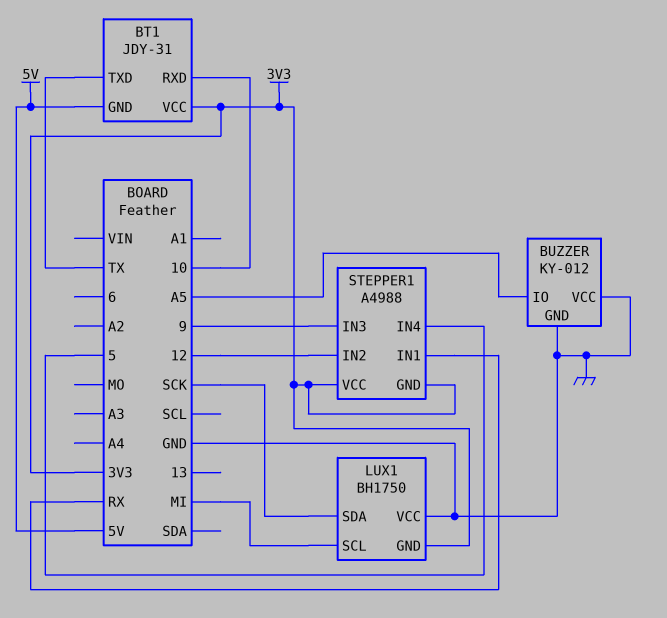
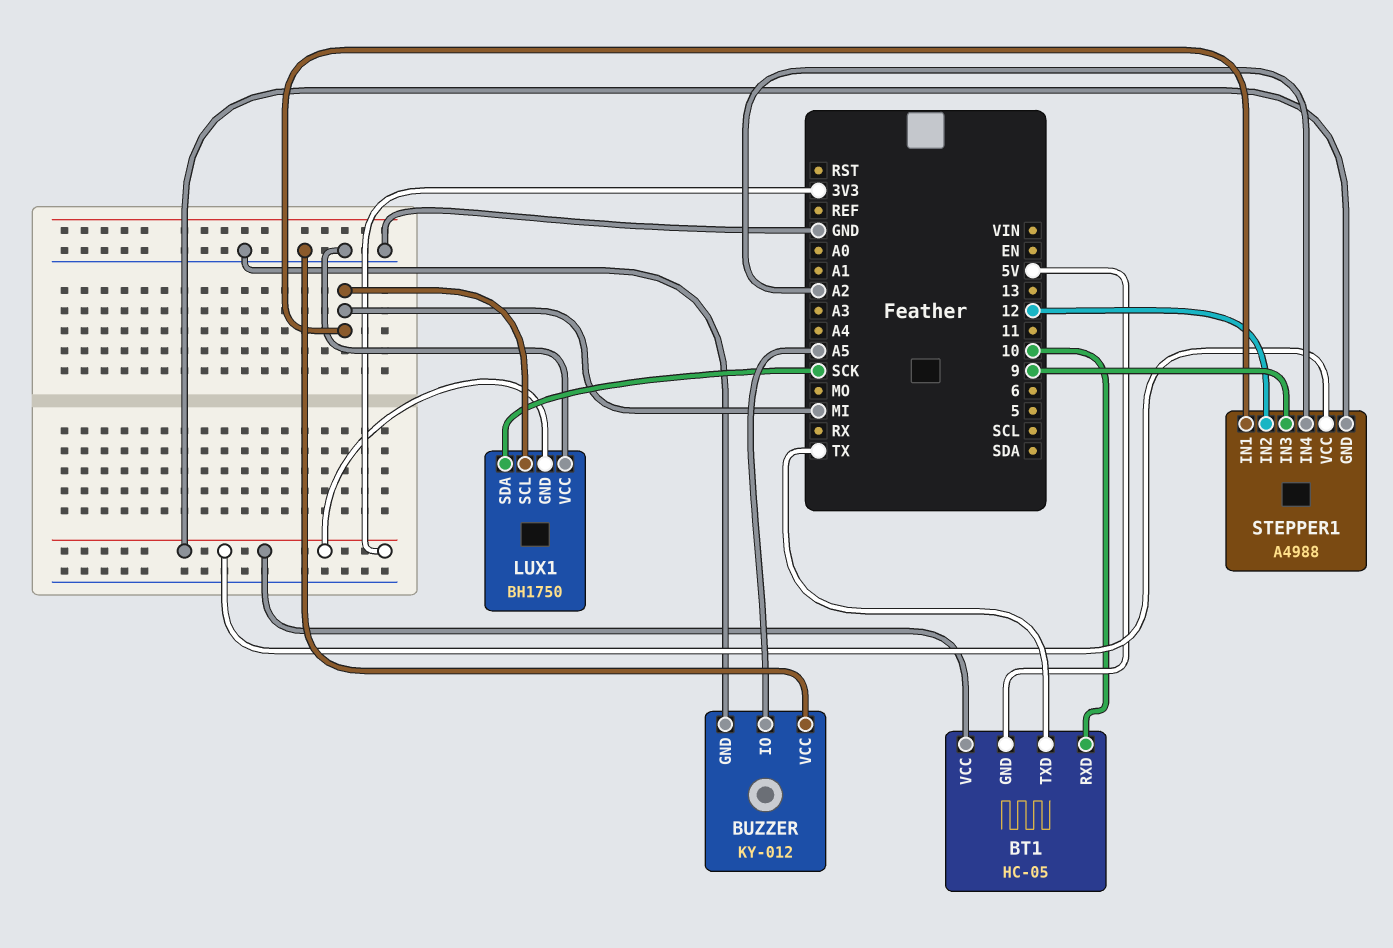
BT1: JDY-31 -> HC-05
STEPPER1 pin IN1: RX -> MI
STEPPER1 pin IN4: 5 -> A2

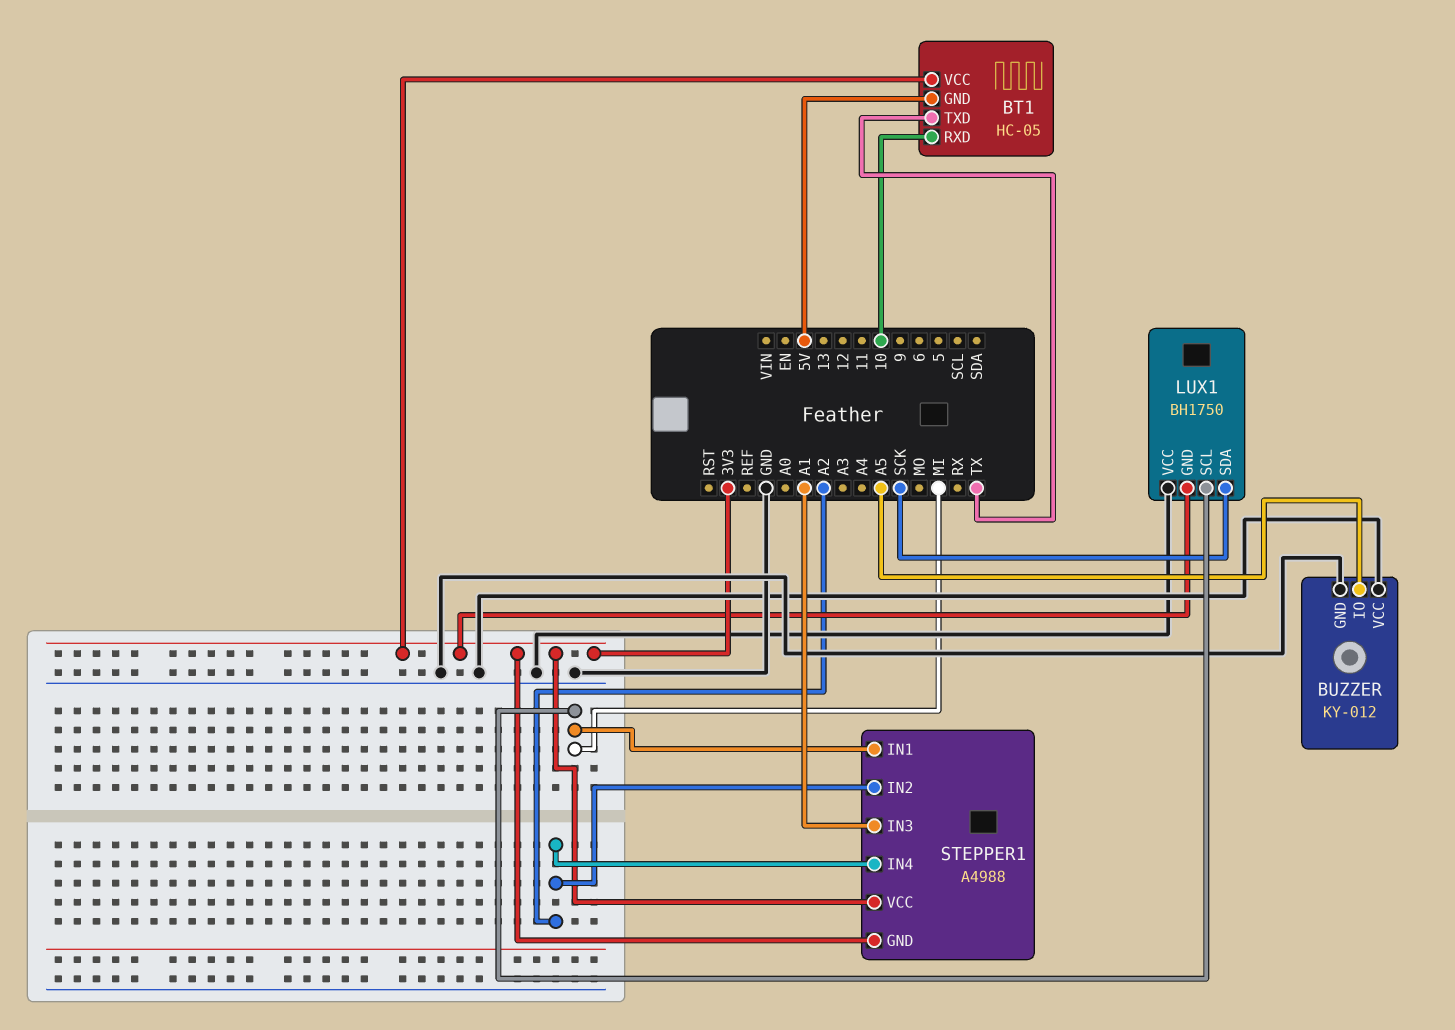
STEPPER1 pin IN2: 12 -> A2
STEPPER1 pin IN3: 9 -> A1

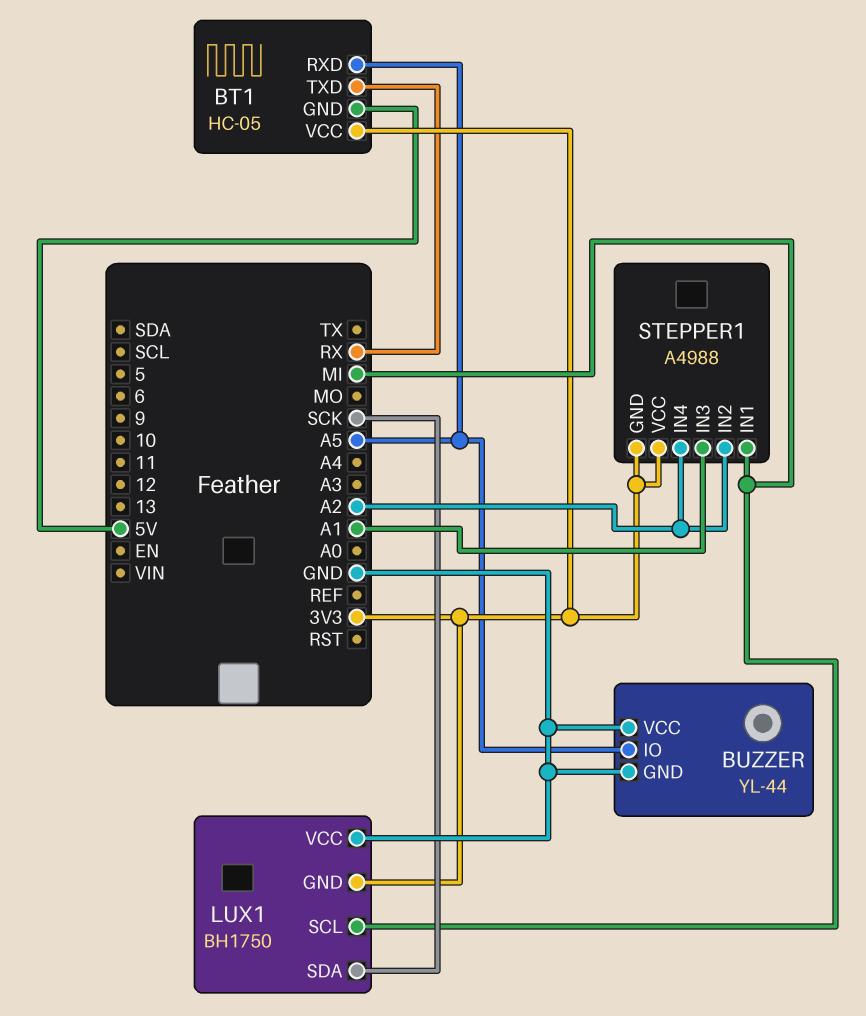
BT1 pin RXD: 10 -> A5
BT1 pin TXD: TX -> RX
BUZZER: KY-012 -> YL-44

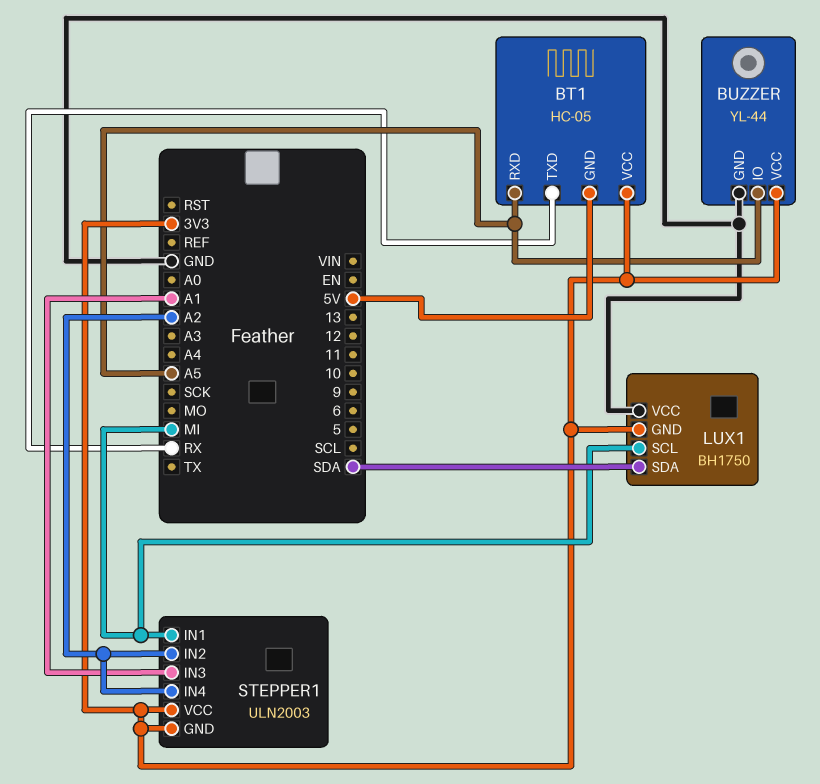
BUZZER pin VCC: GND -> 3V3
LUX1 pin SDA: SCK -> SDA
STEPPER1: A4988 -> ULN2003

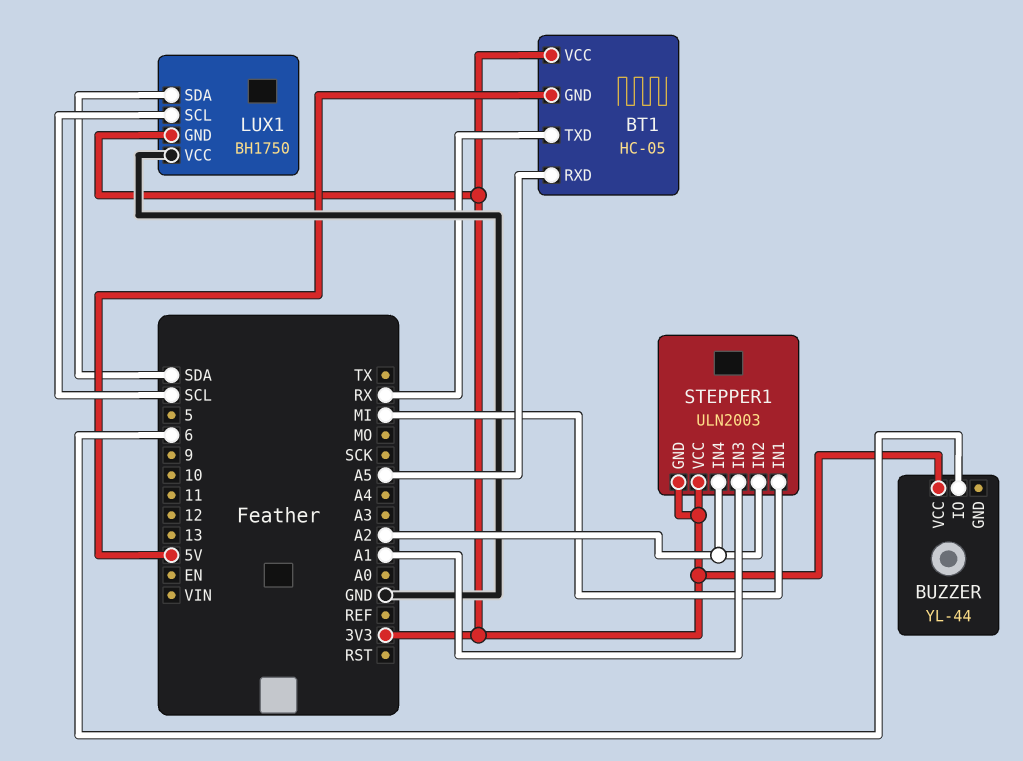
BUZZER pin GND: GND -> none
BUZZER pin IO: A5 -> 6
LUX1 pin SCL: MI -> SCL

